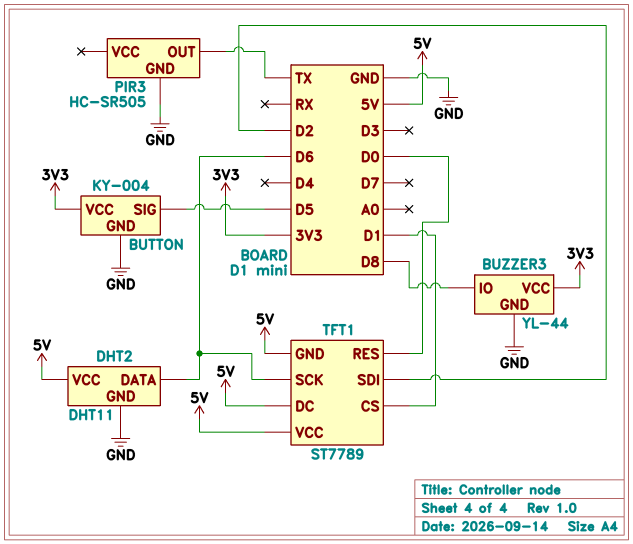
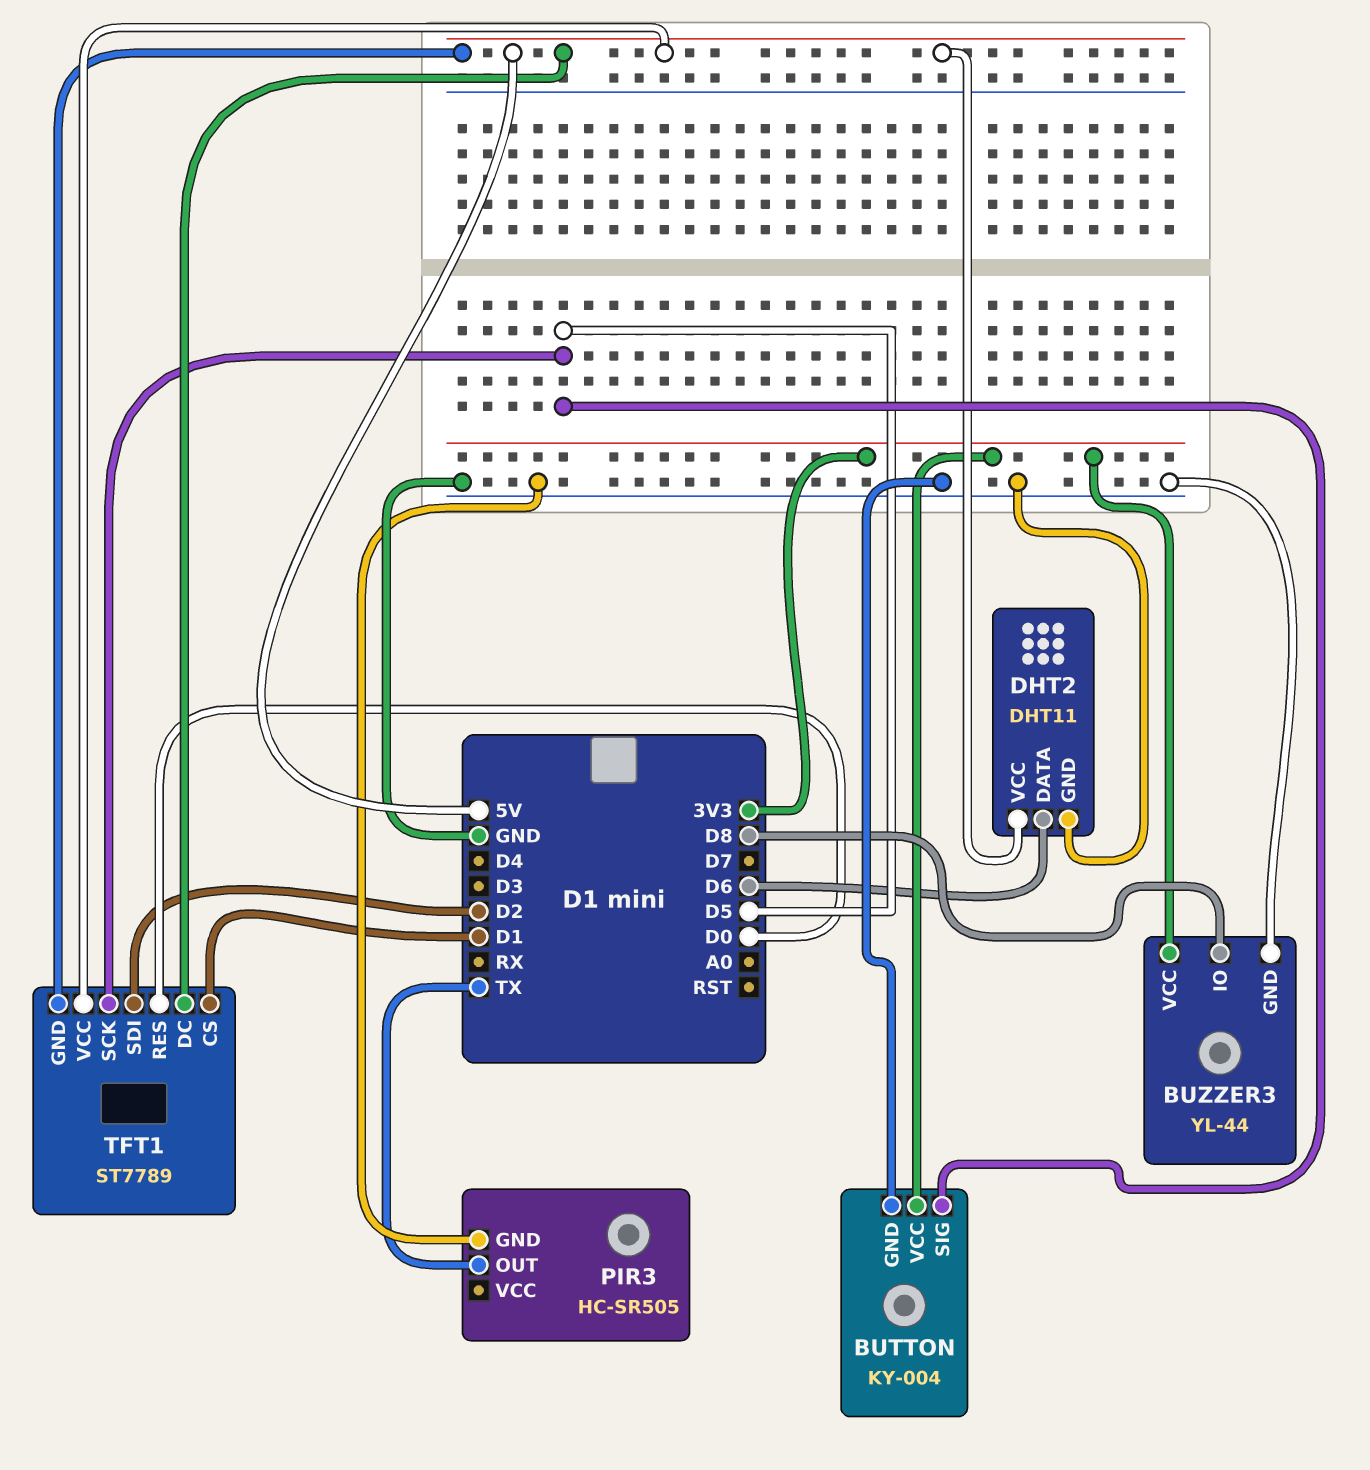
TFT1 pin SCK: D6 -> D5

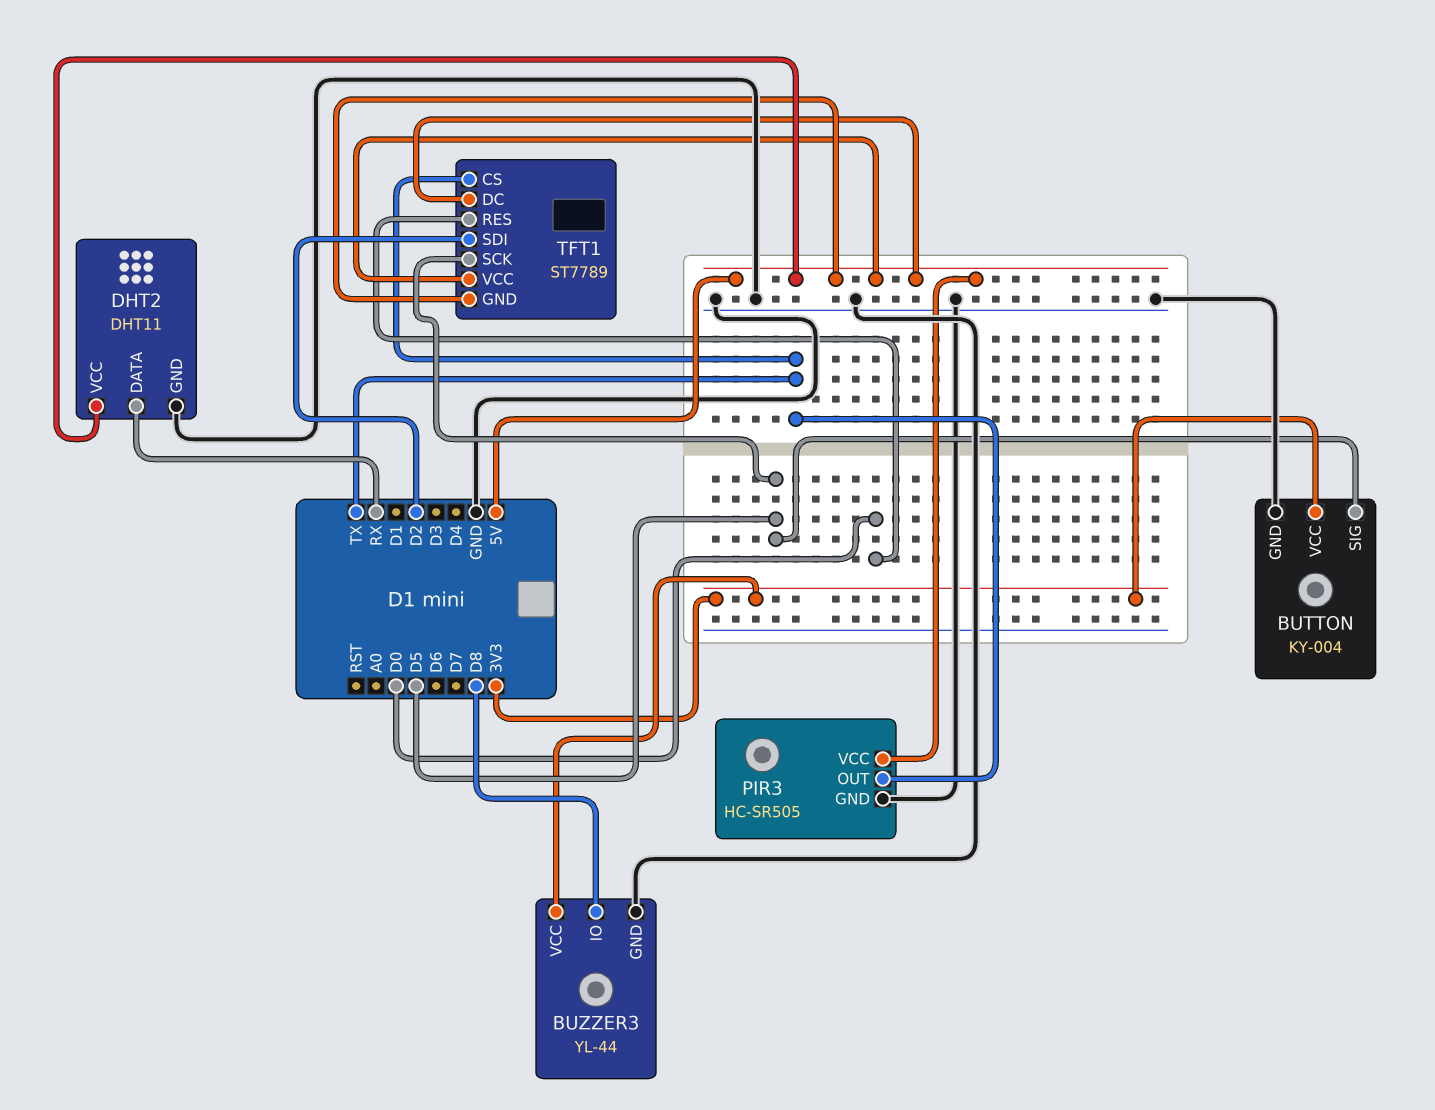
DHT2 pin DATA: D6 -> RX
PIR3 pin VCC: none -> 5V
TFT1 pin CS: D1 -> TX

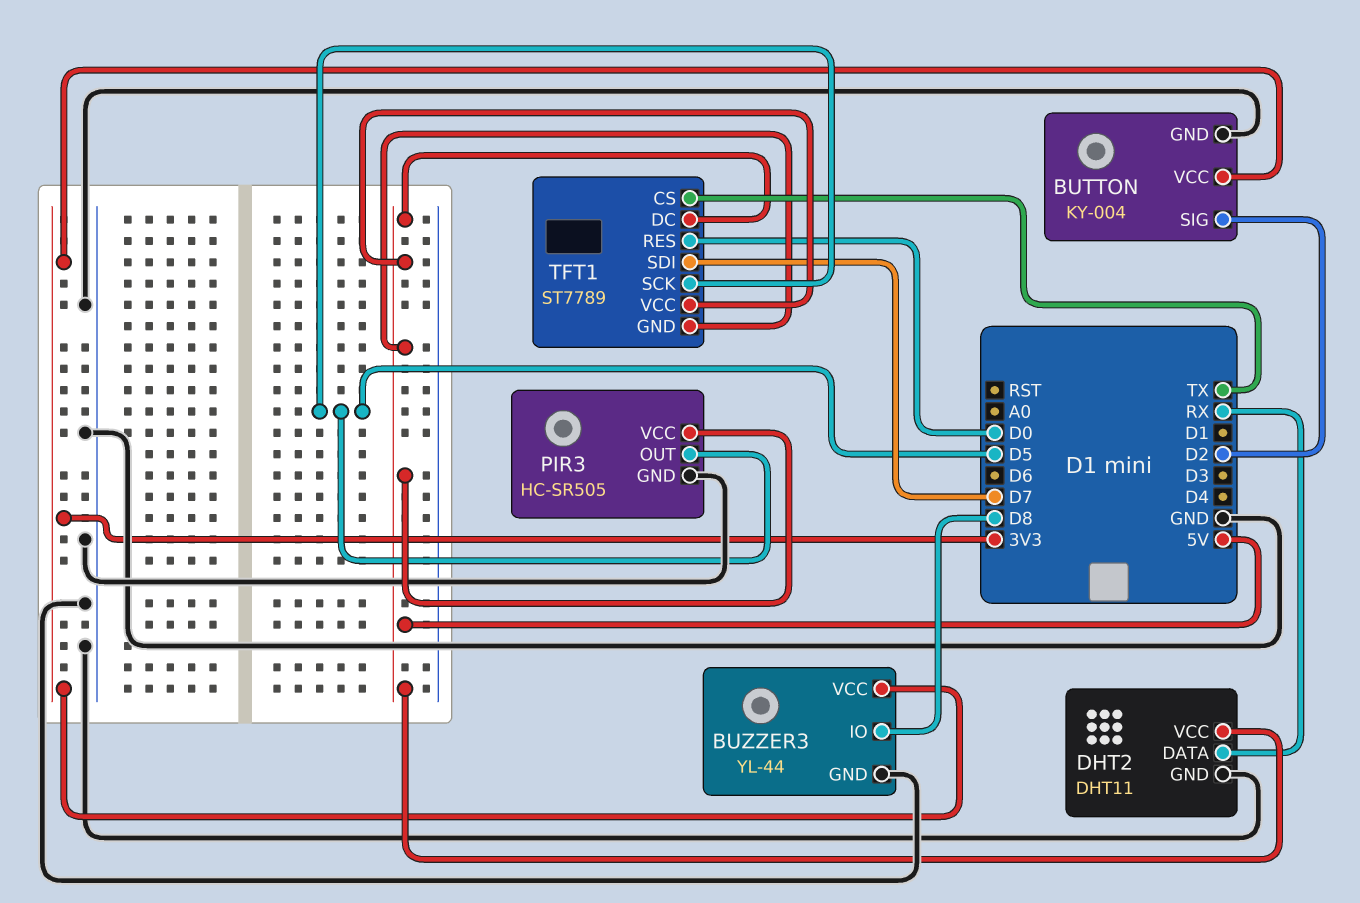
BUTTON pin SIG: D5 -> D2
PIR3 pin OUT: TX -> D5
TFT1 pin SDI: D2 -> D7

